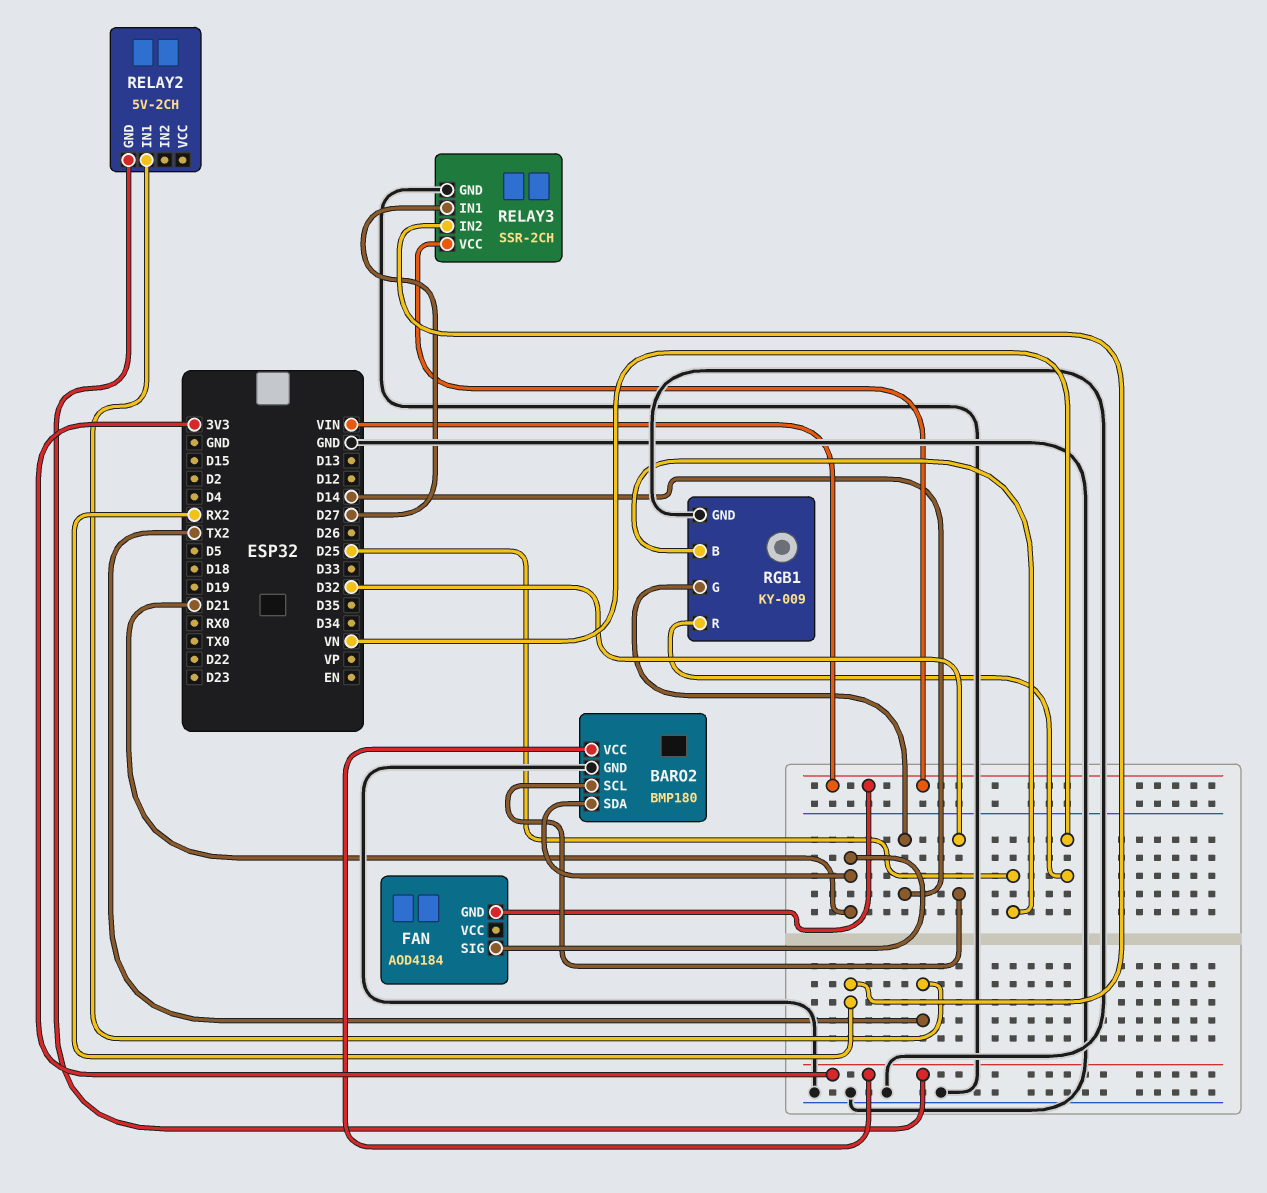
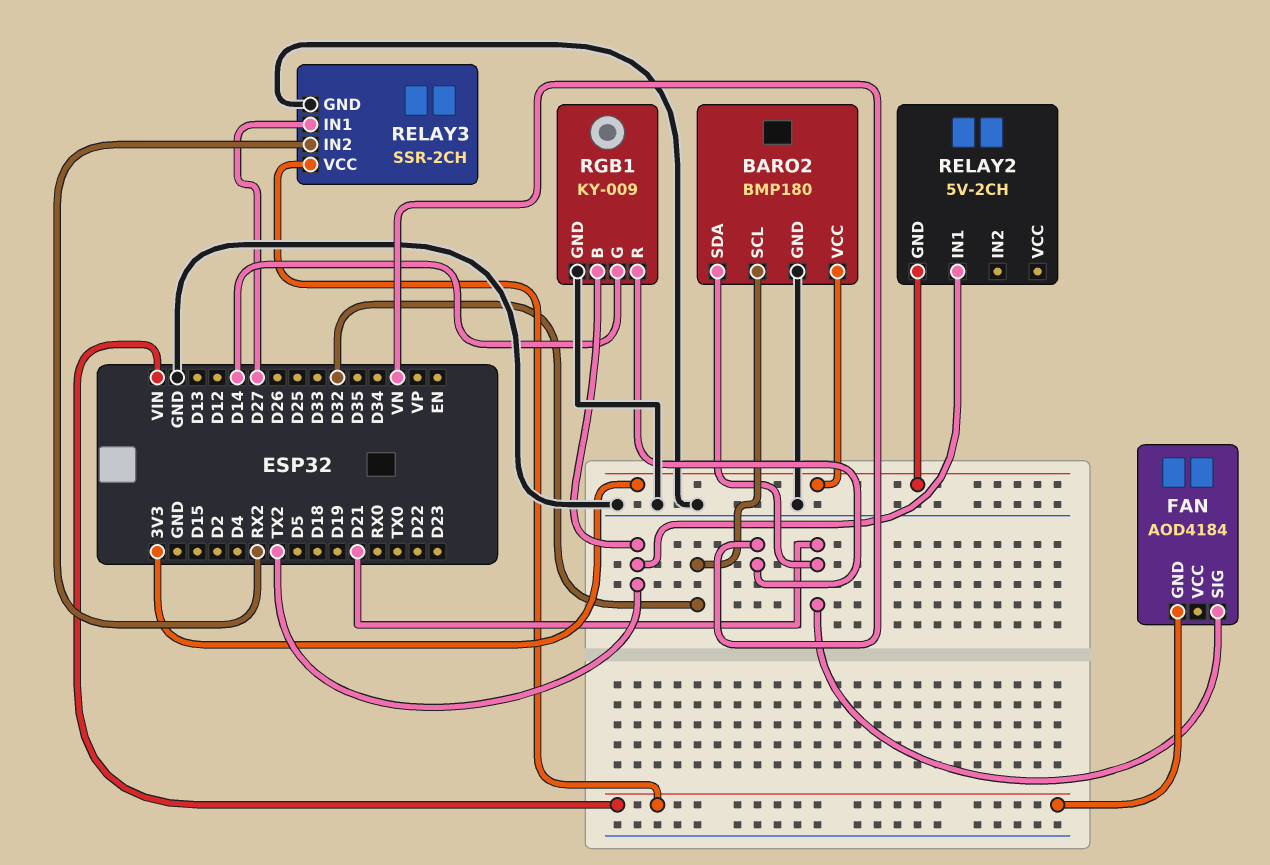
RGB1 pin B: D25 -> TX2

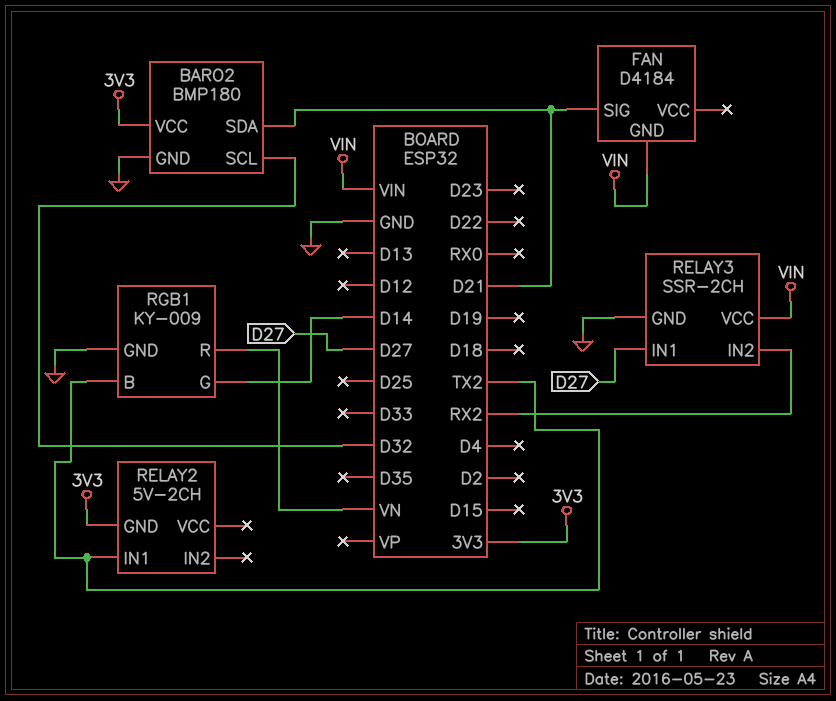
FAN: AOD4184 -> D4184

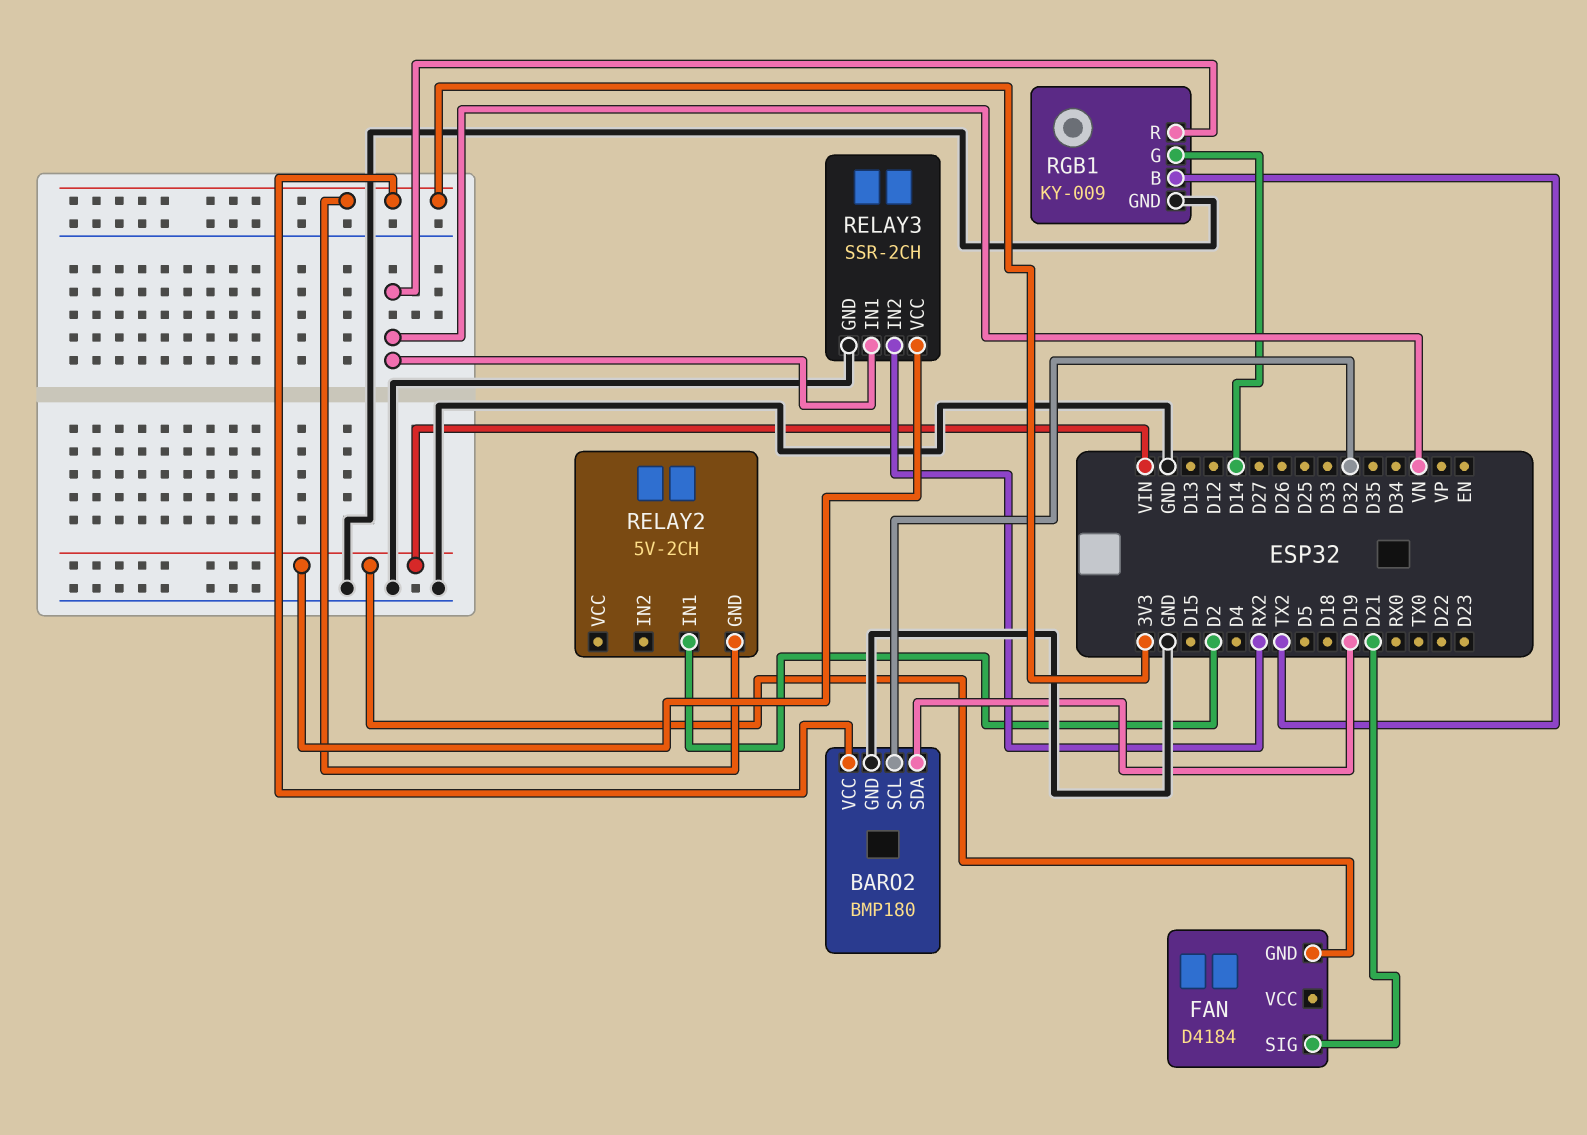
BARO2 pin SDA: D21 -> D19
RELAY2 pin IN1: TX2 -> D2
RELAY3 pin IN1: D27 -> VN

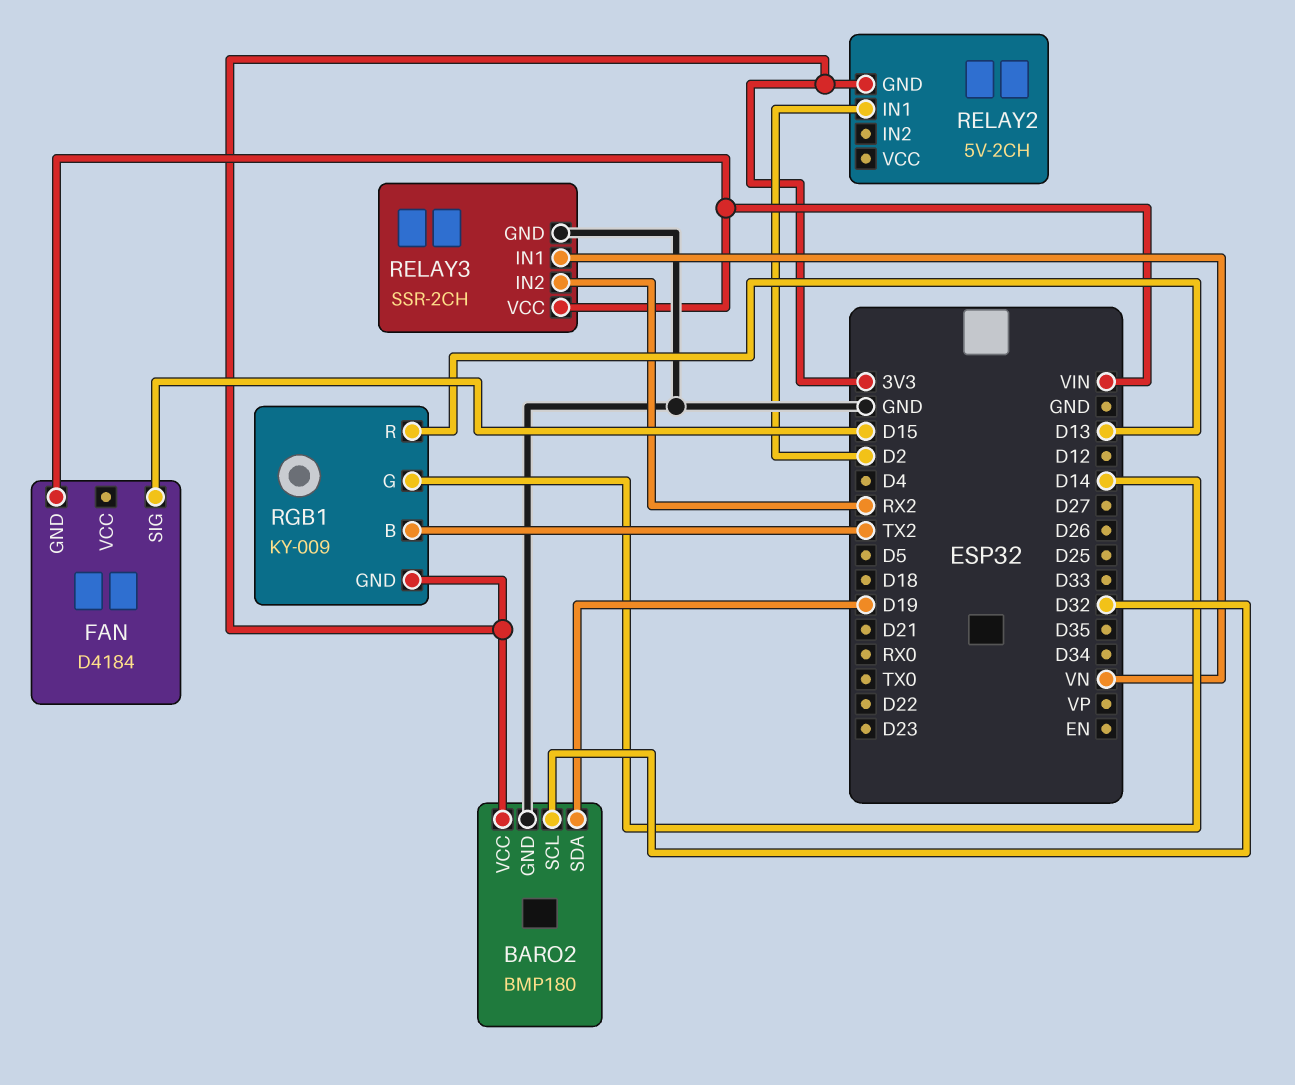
FAN pin SIG: D21 -> D15
RGB1 pin GND: GND -> 3V3
RGB1 pin R: VN -> D13

